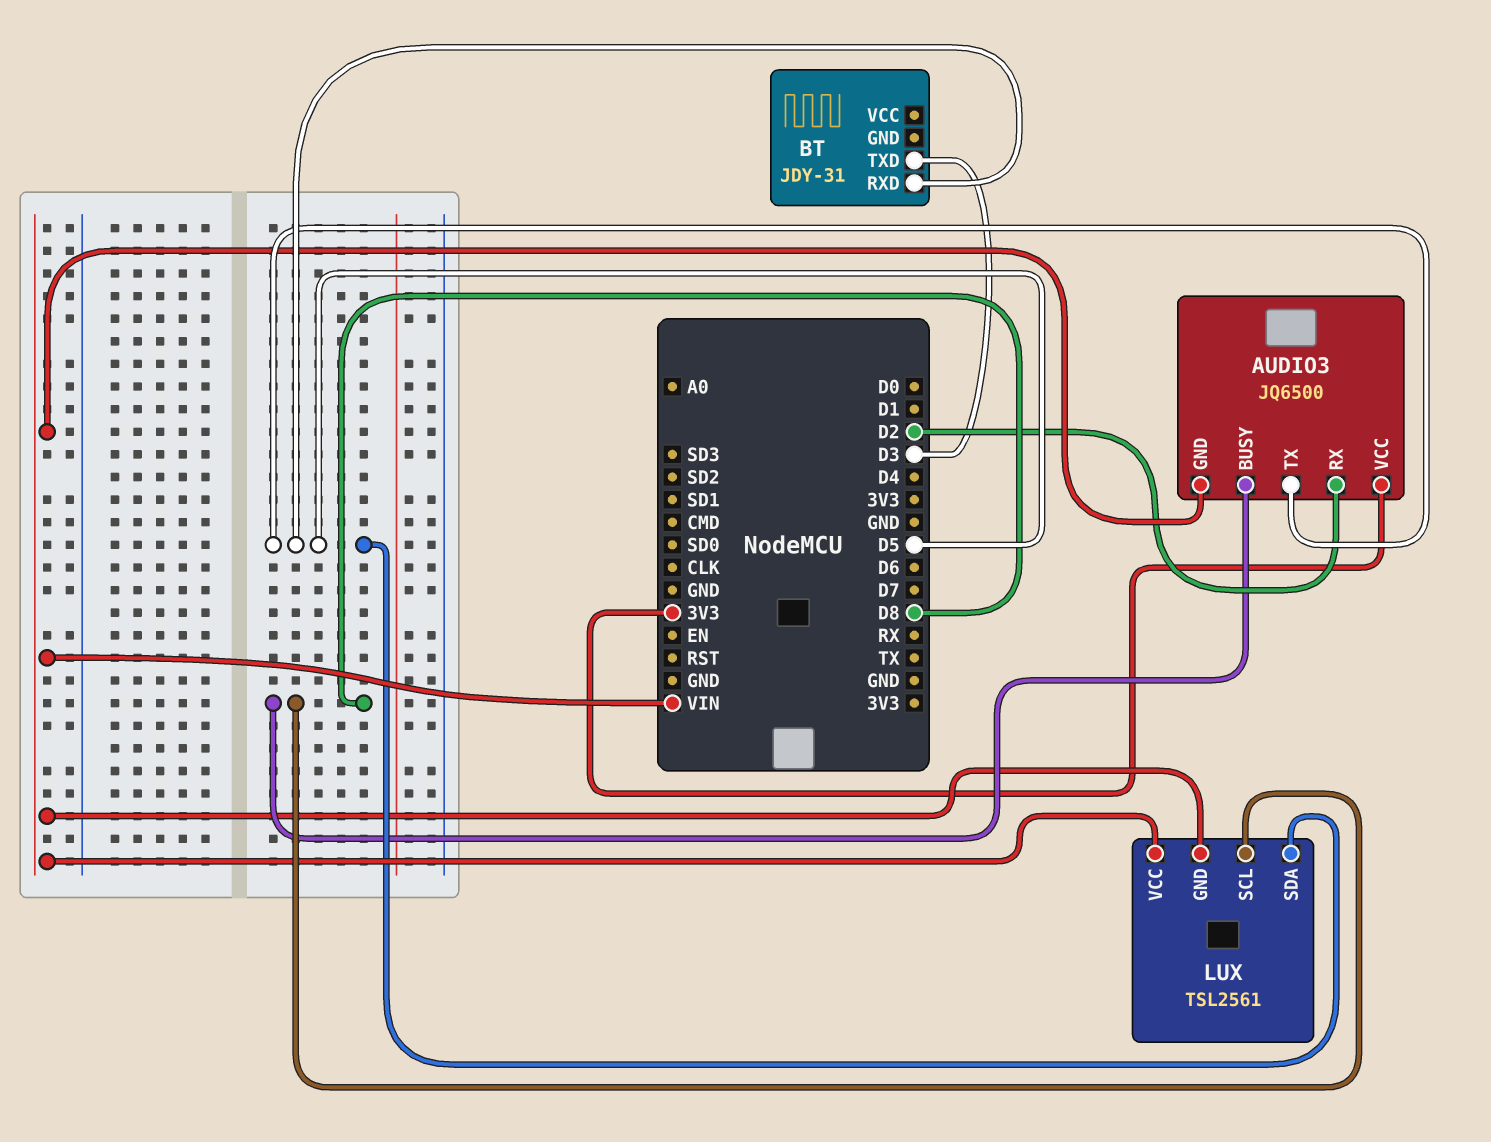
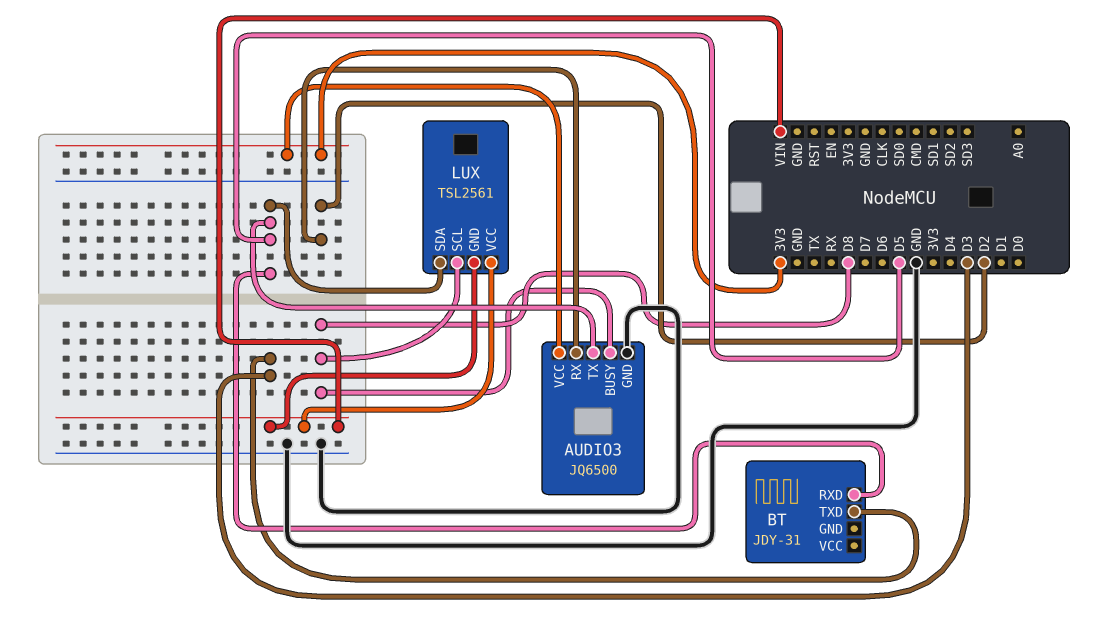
AUDIO3 pin GND: VIN -> GND

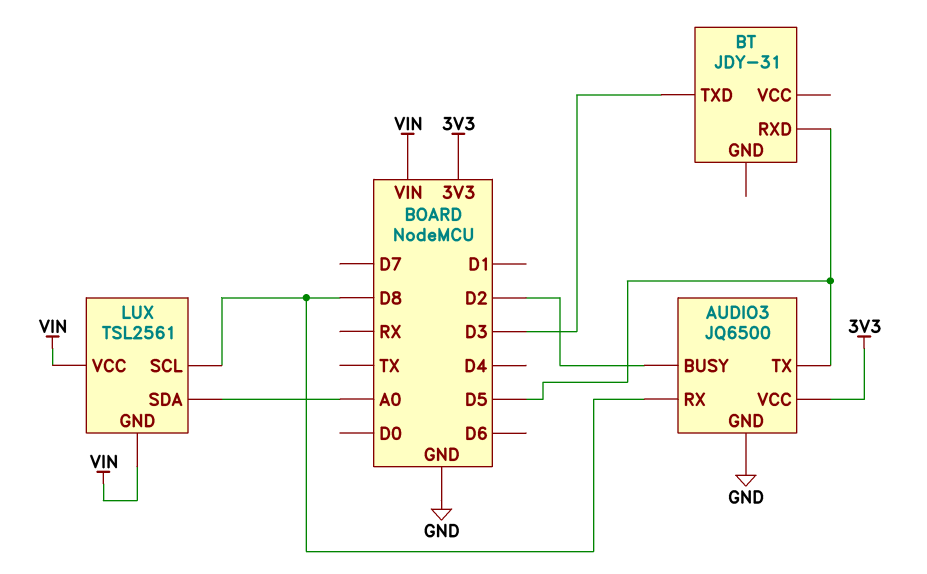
AUDIO3 pin BUSY: D8 -> D2
AUDIO3 pin RX: D2 -> D8
LUX pin SDA: D5 -> A0

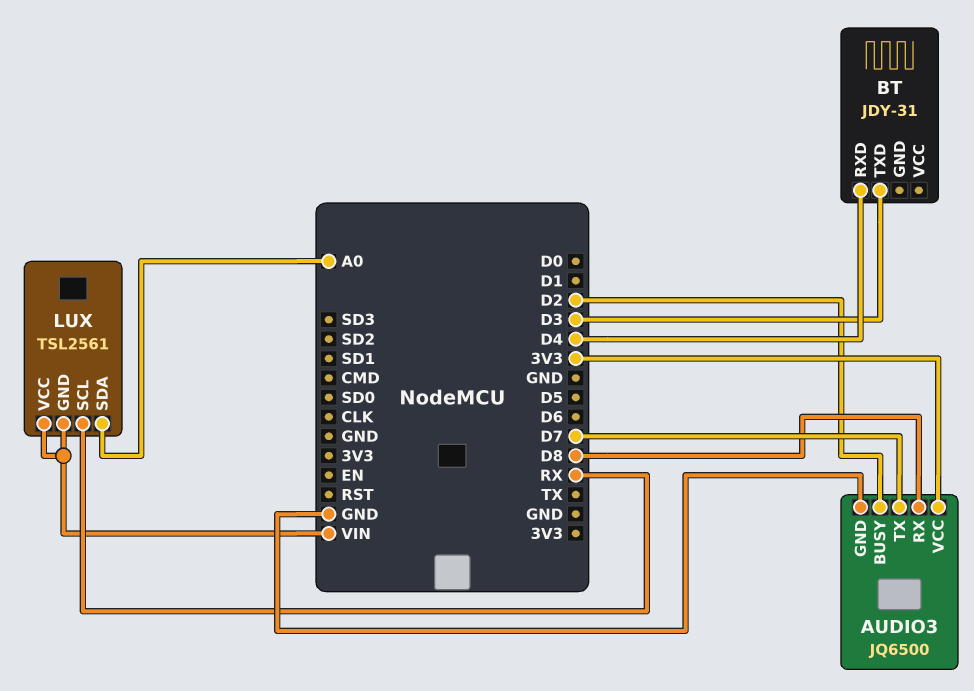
AUDIO3 pin TX: D5 -> D7
BT pin RXD: D5 -> D4
LUX pin SCL: D8 -> RX

